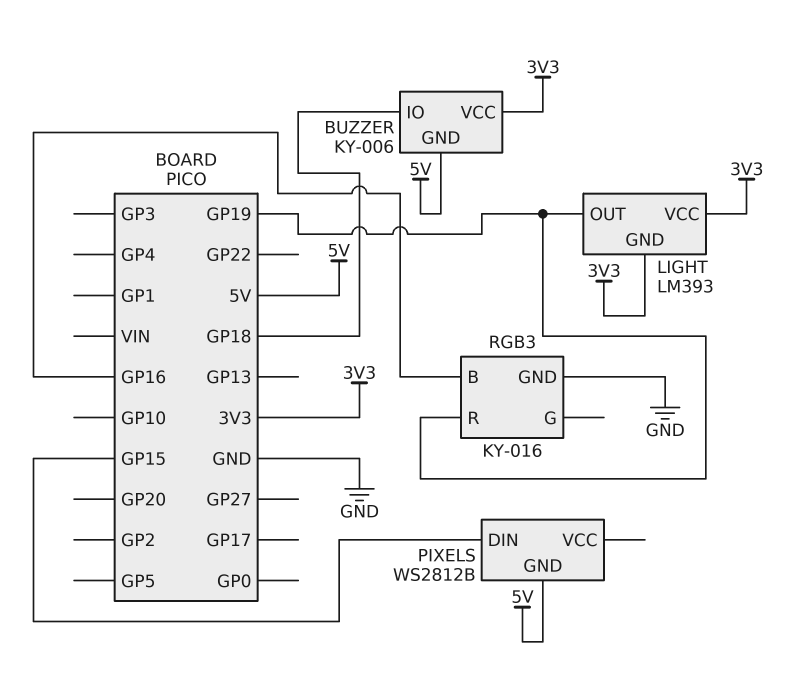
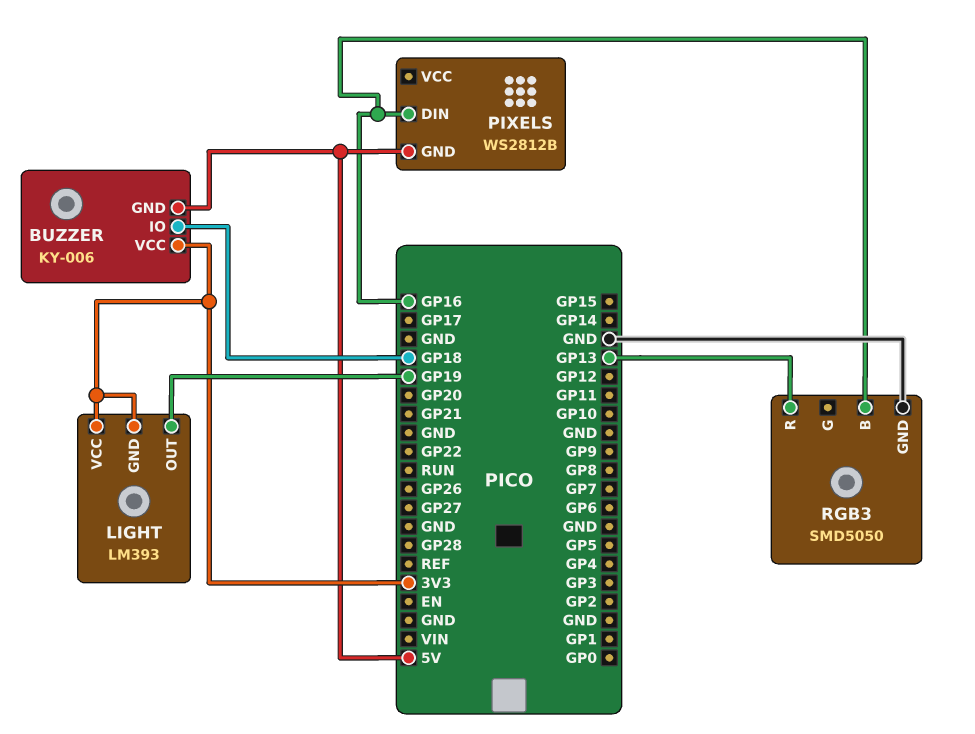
PIXELS pin DIN: GP15 -> GP16
RGB3: KY-016 -> SMD5050
RGB3 pin R: GP19 -> GP13

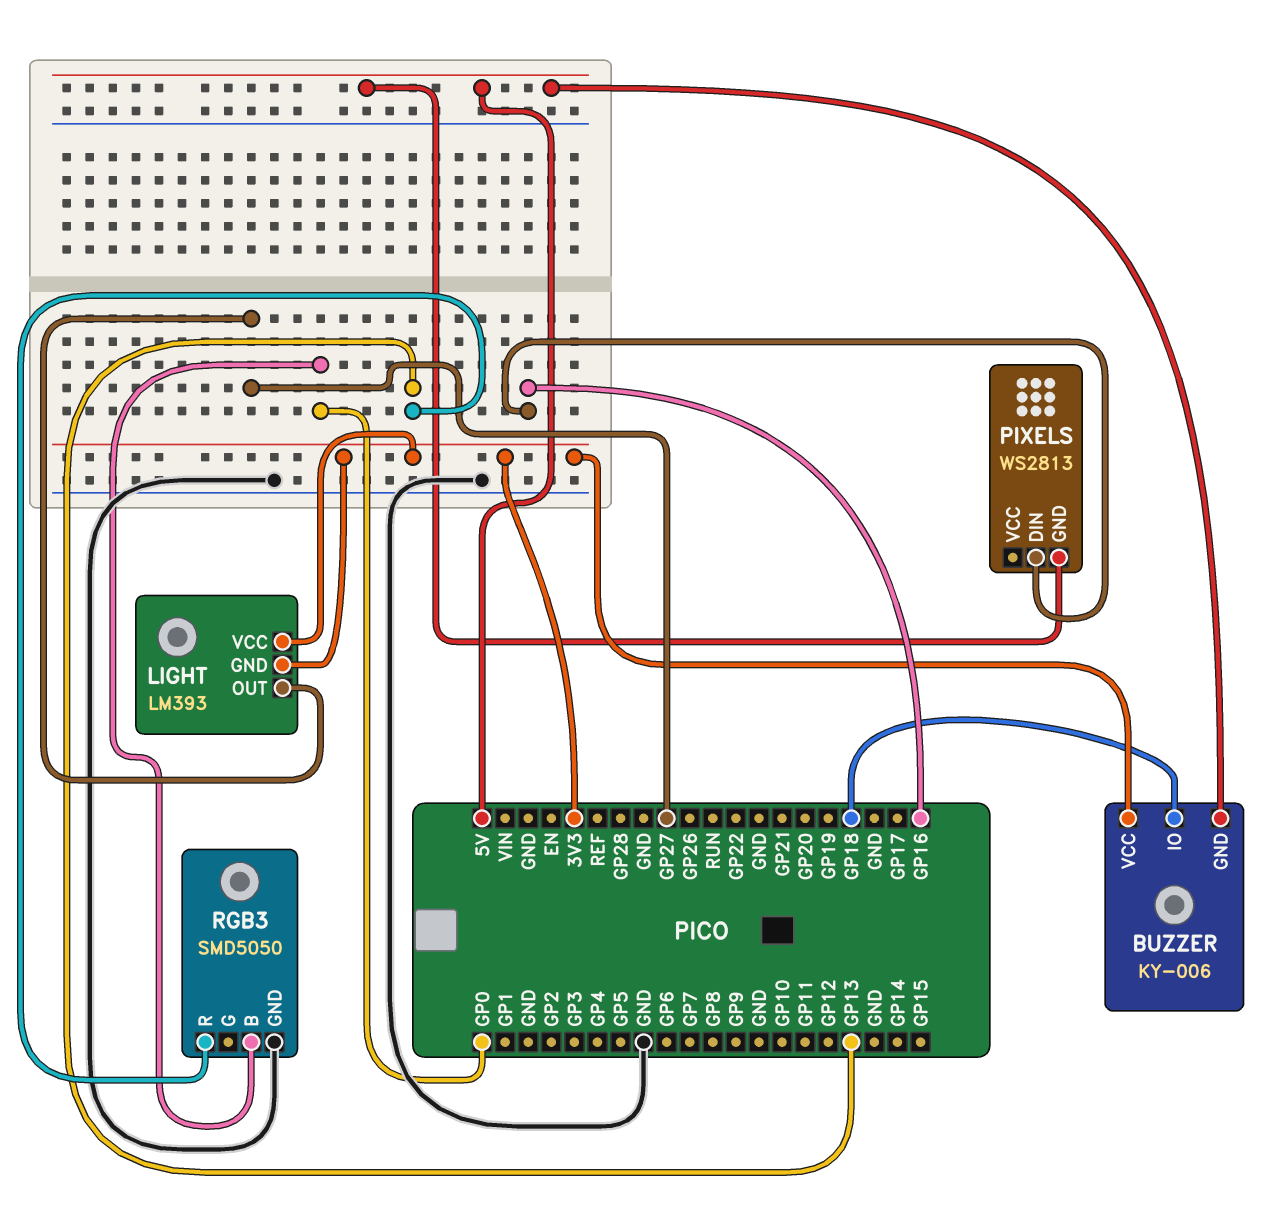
LIGHT pin OUT: GP19 -> GP27
PIXELS: WS2812B -> WS2813
RGB3 pin B: GP16 -> GP0

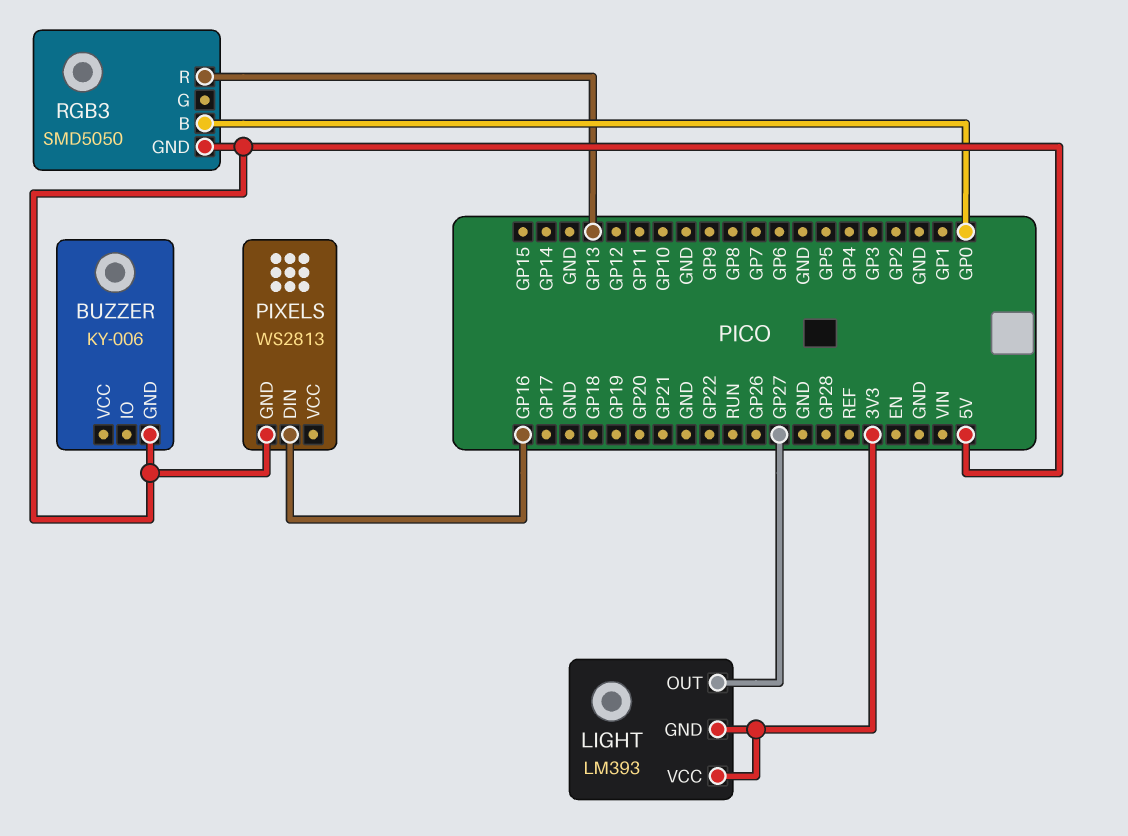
BUZZER pin IO: GP18 -> none
BUZZER pin VCC: 3V3 -> none
RGB3 pin GND: GND -> 5V

